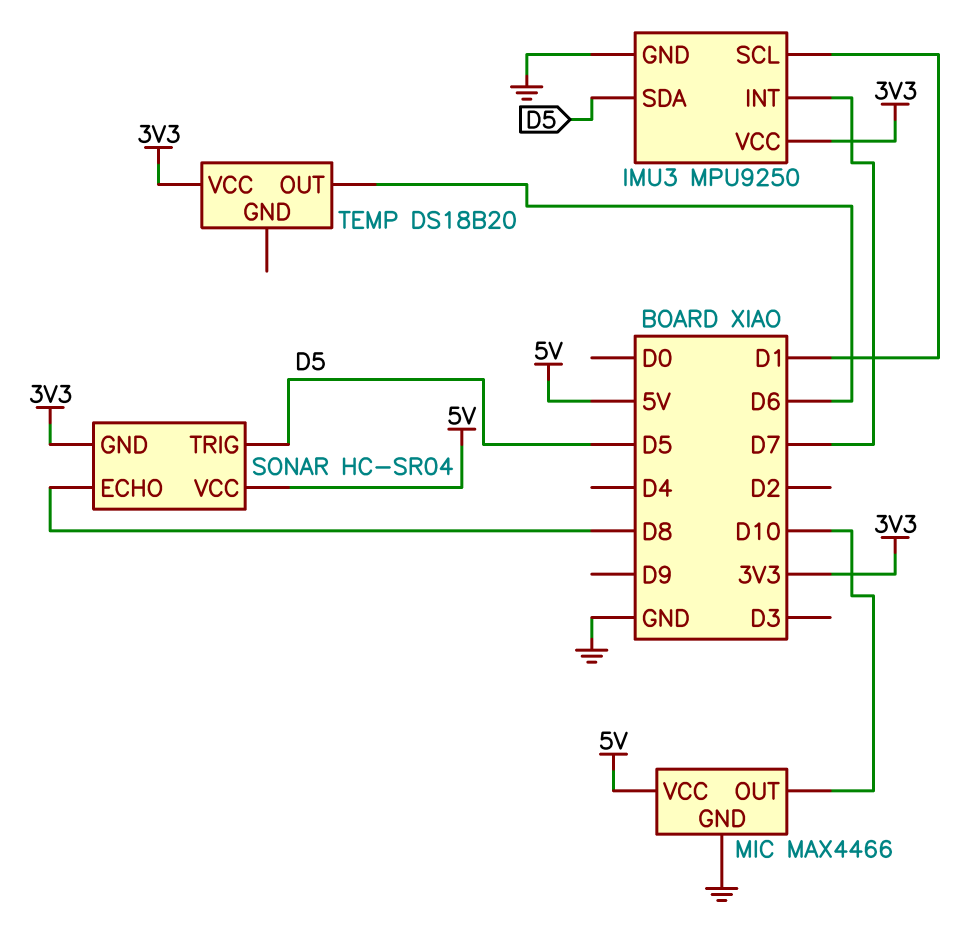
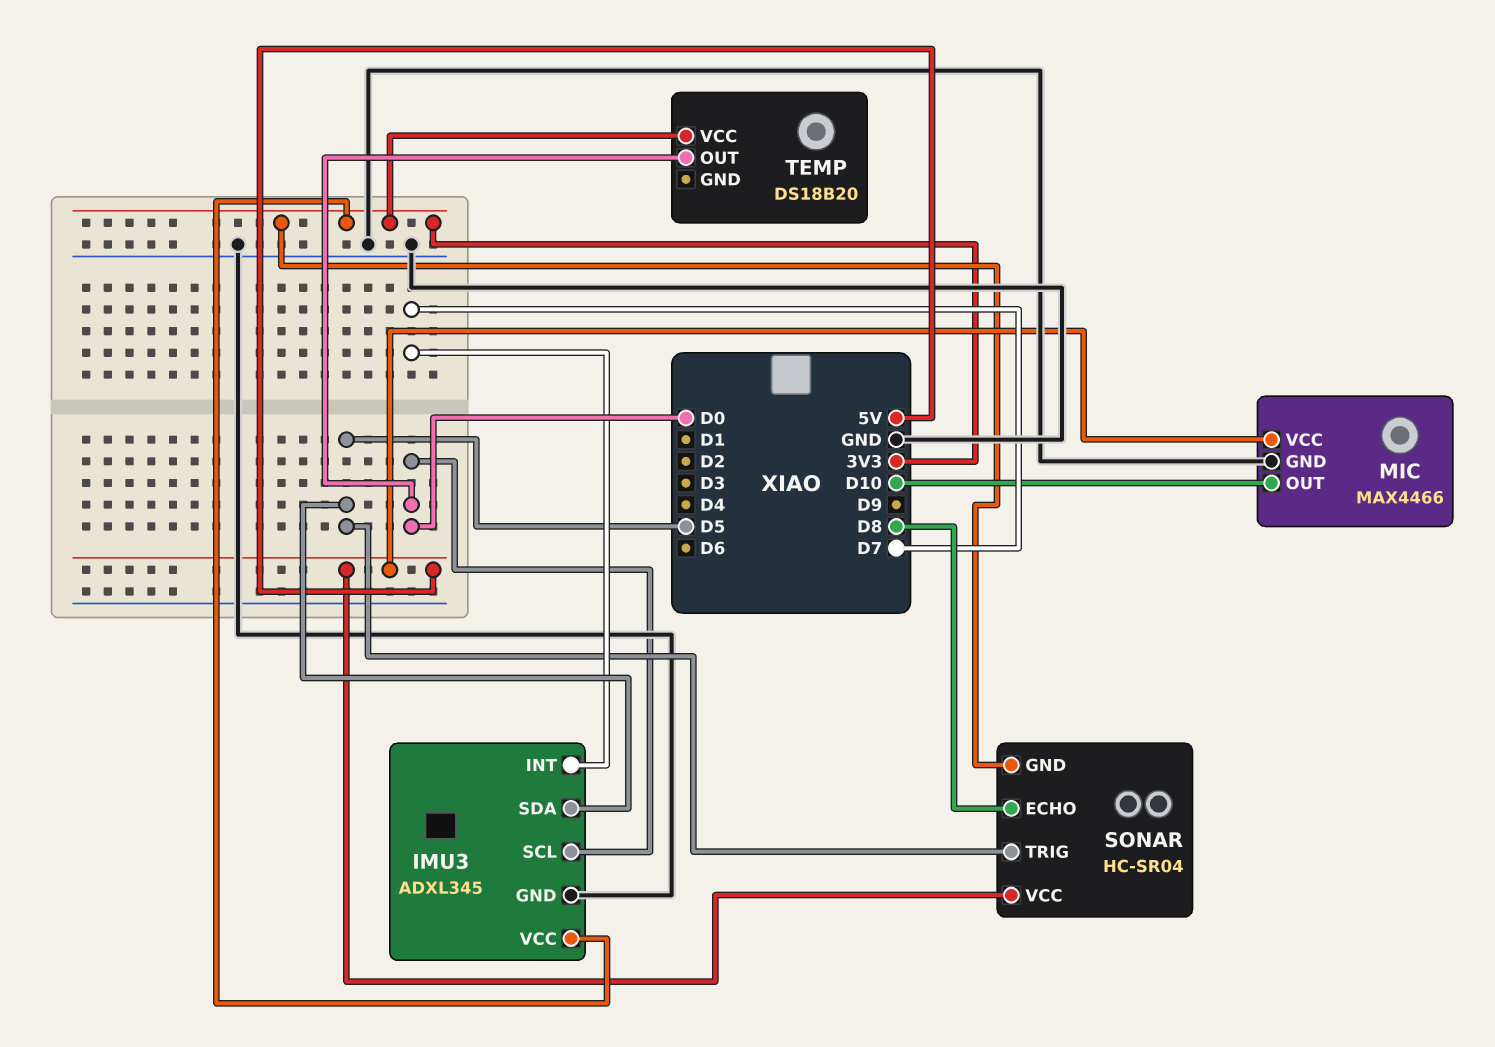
IMU3: MPU9250 -> ADXL345
IMU3 pin SCL: D1 -> D0
TEMP pin OUT: D6 -> D0

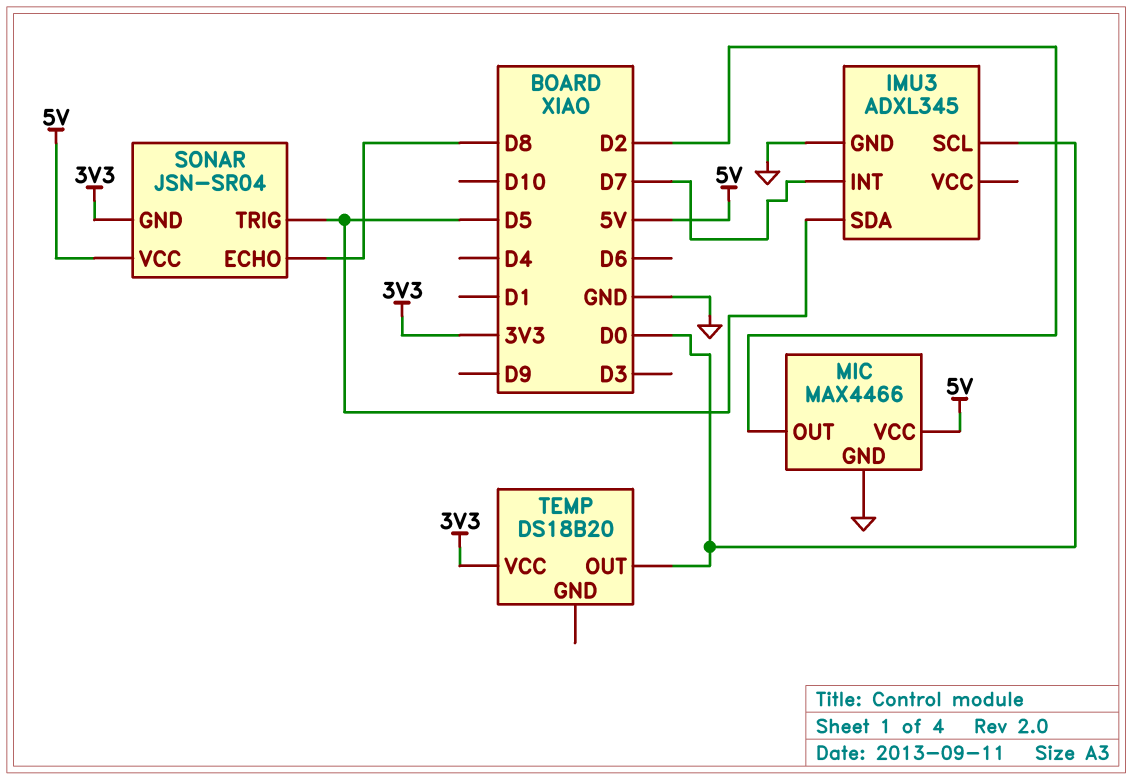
IMU3 pin VCC: 3V3 -> none
MIC pin OUT: D10 -> D2
SONAR: HC-SR04 -> JSN-SR04

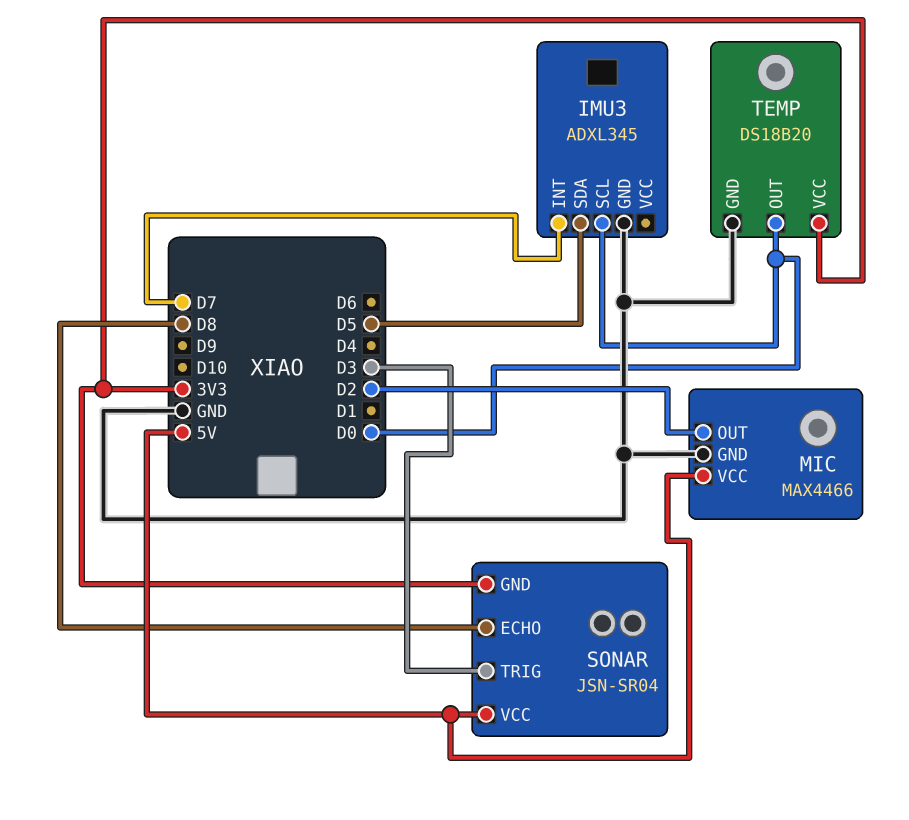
SONAR pin TRIG: D5 -> D3
TEMP pin GND: none -> GND

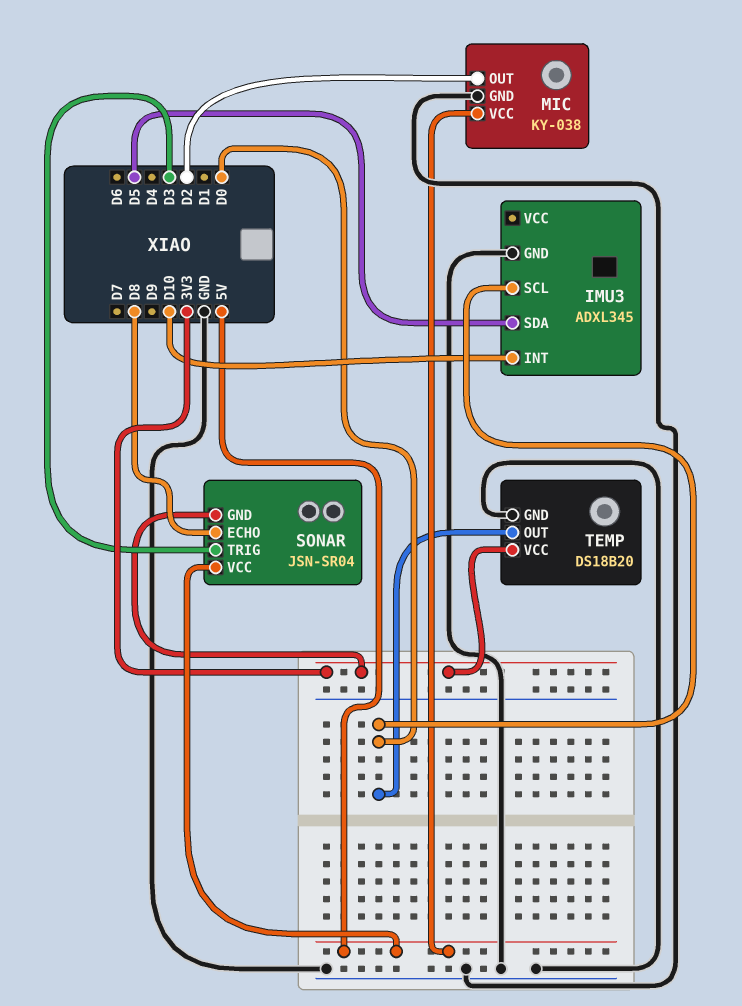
IMU3 pin INT: D7 -> D10
MIC: MAX4466 -> KY-038

